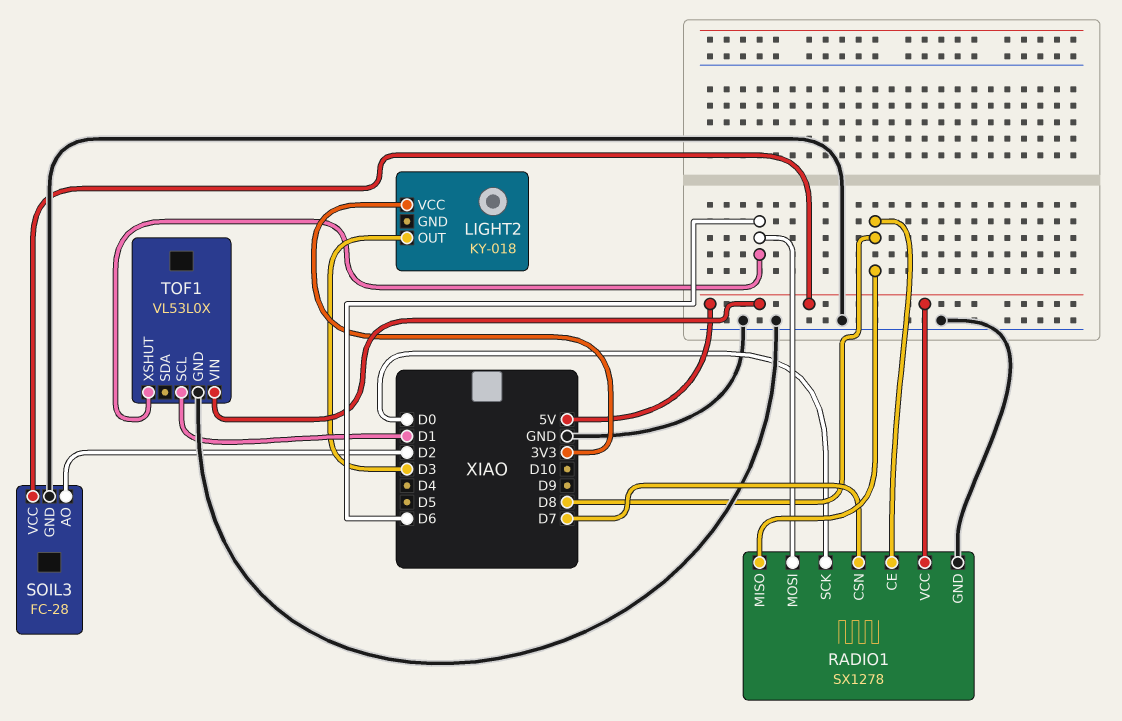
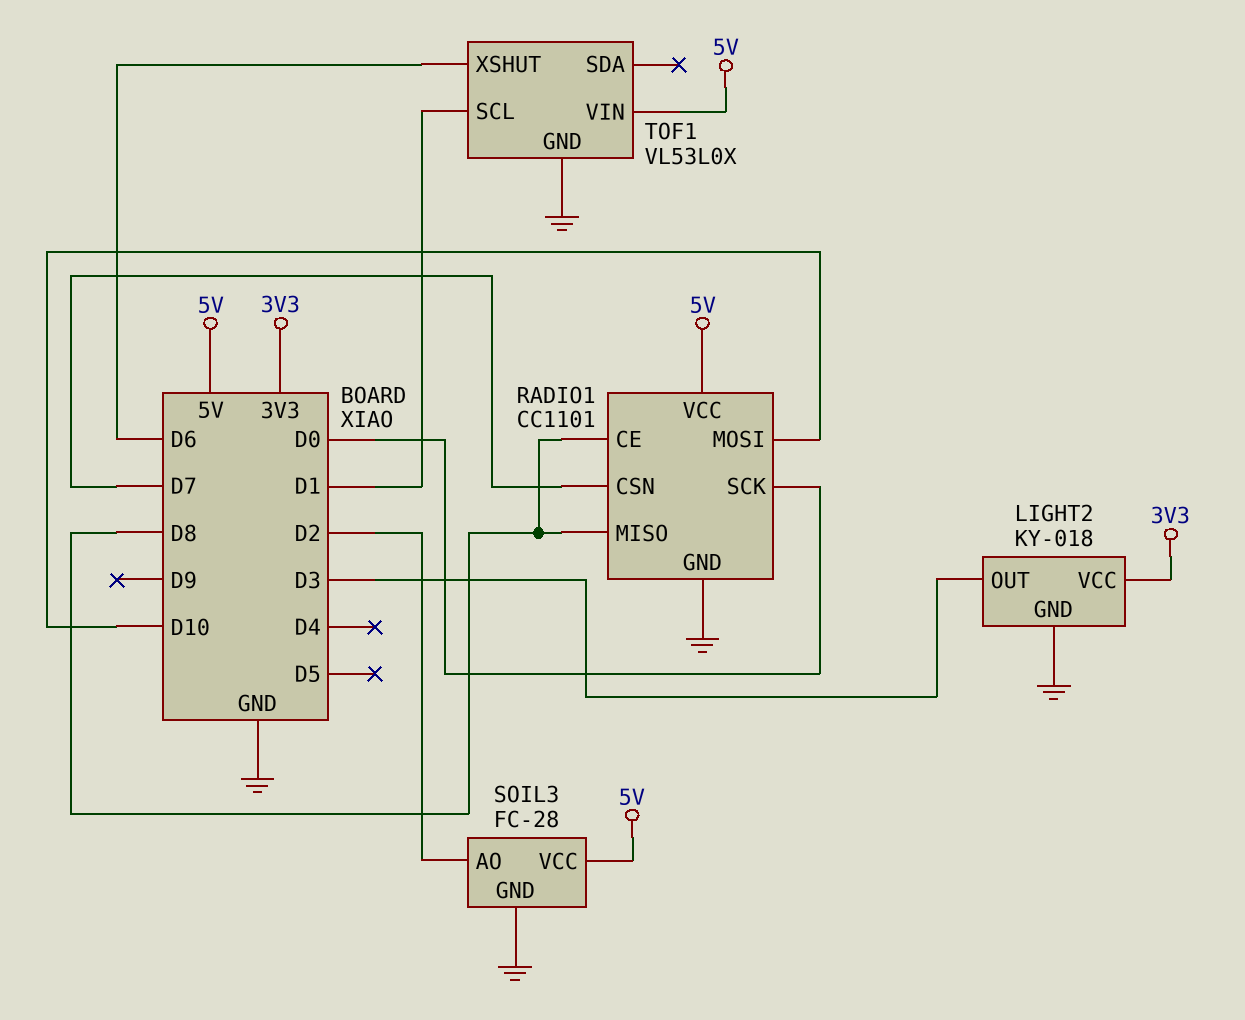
LIGHT2 pin GND: none -> GND
RADIO1: SX1278 -> CC1101
RADIO1 pin MOSI: D6 -> D10

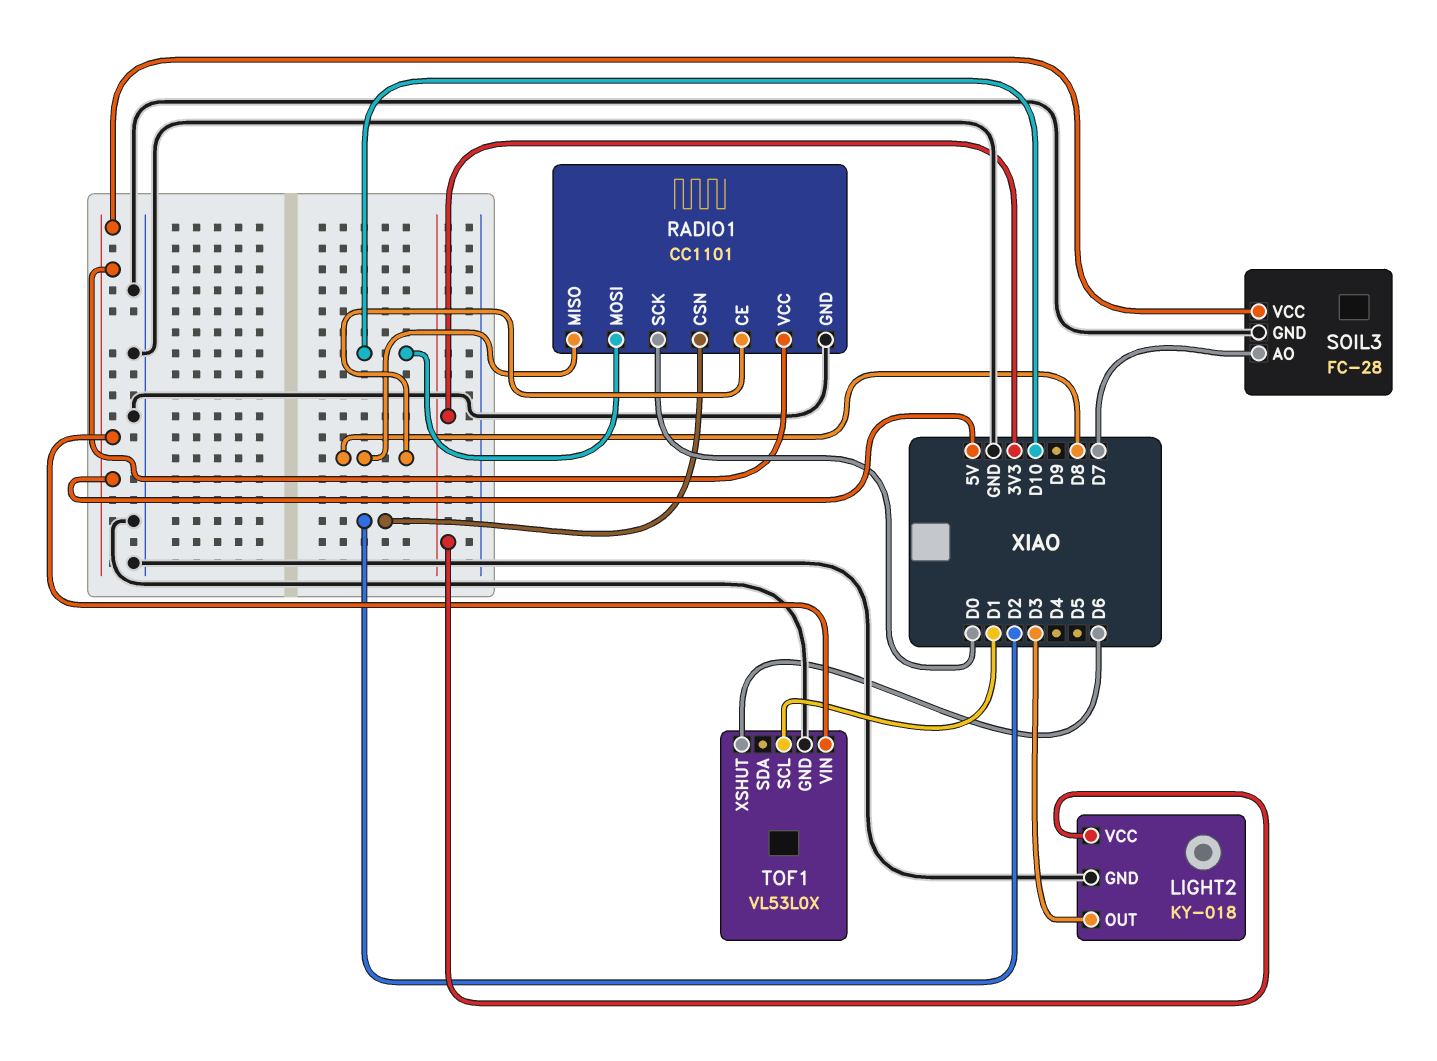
RADIO1 pin CSN: D7 -> D2
SOIL3 pin AO: D2 -> D7

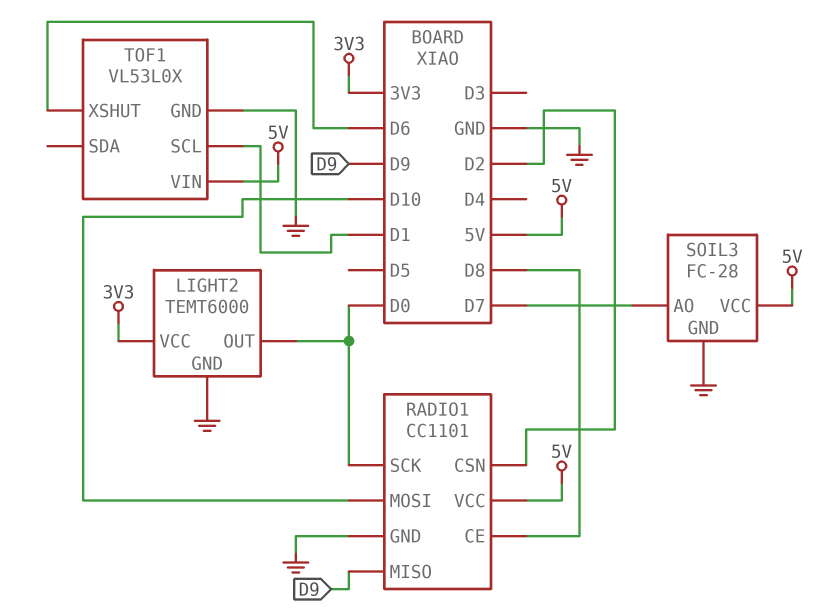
LIGHT2: KY-018 -> TEMT6000
LIGHT2 pin OUT: D3 -> D0
RADIO1 pin MISO: D8 -> D9

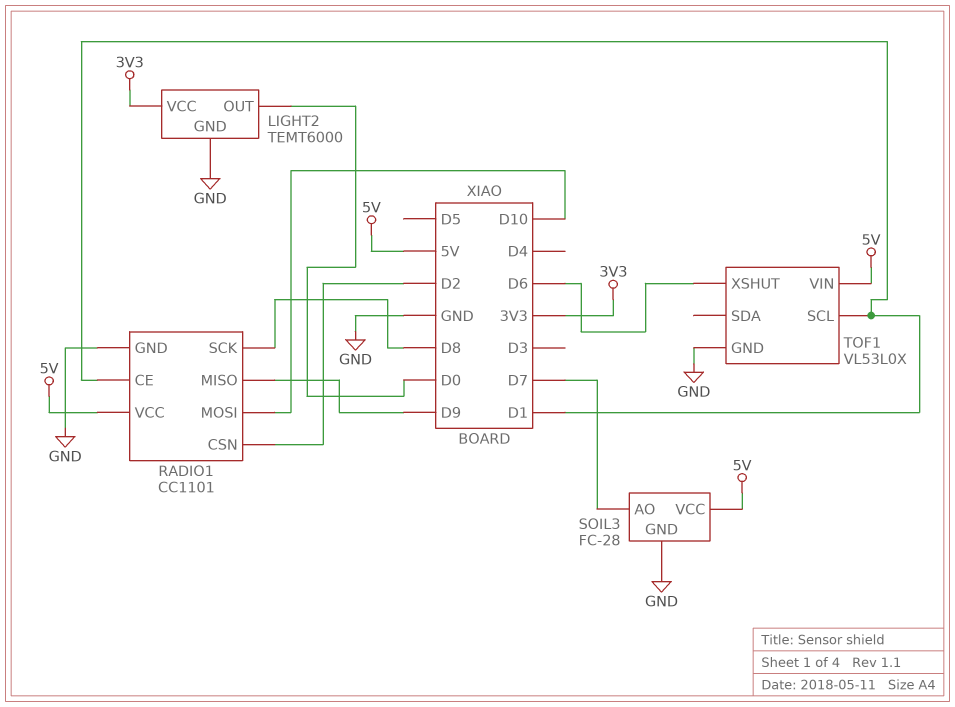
RADIO1 pin CE: D8 -> D1
RADIO1 pin SCK: D0 -> D8

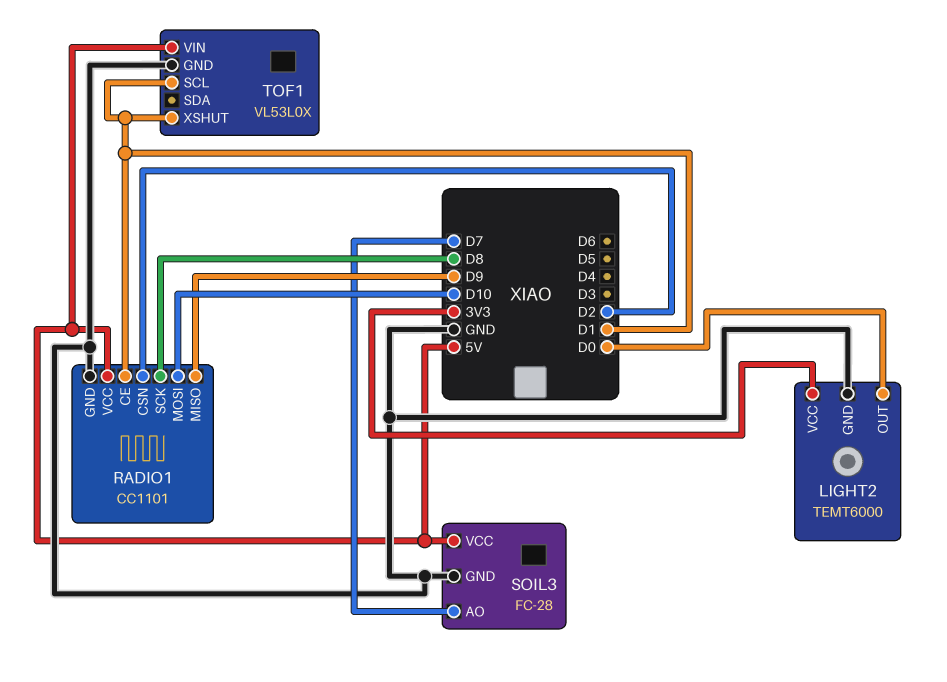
TOF1 pin XSHUT: D6 -> D1

